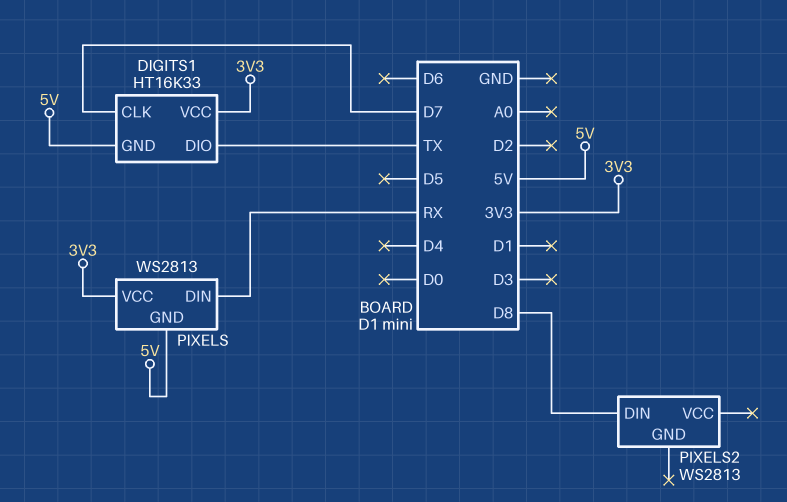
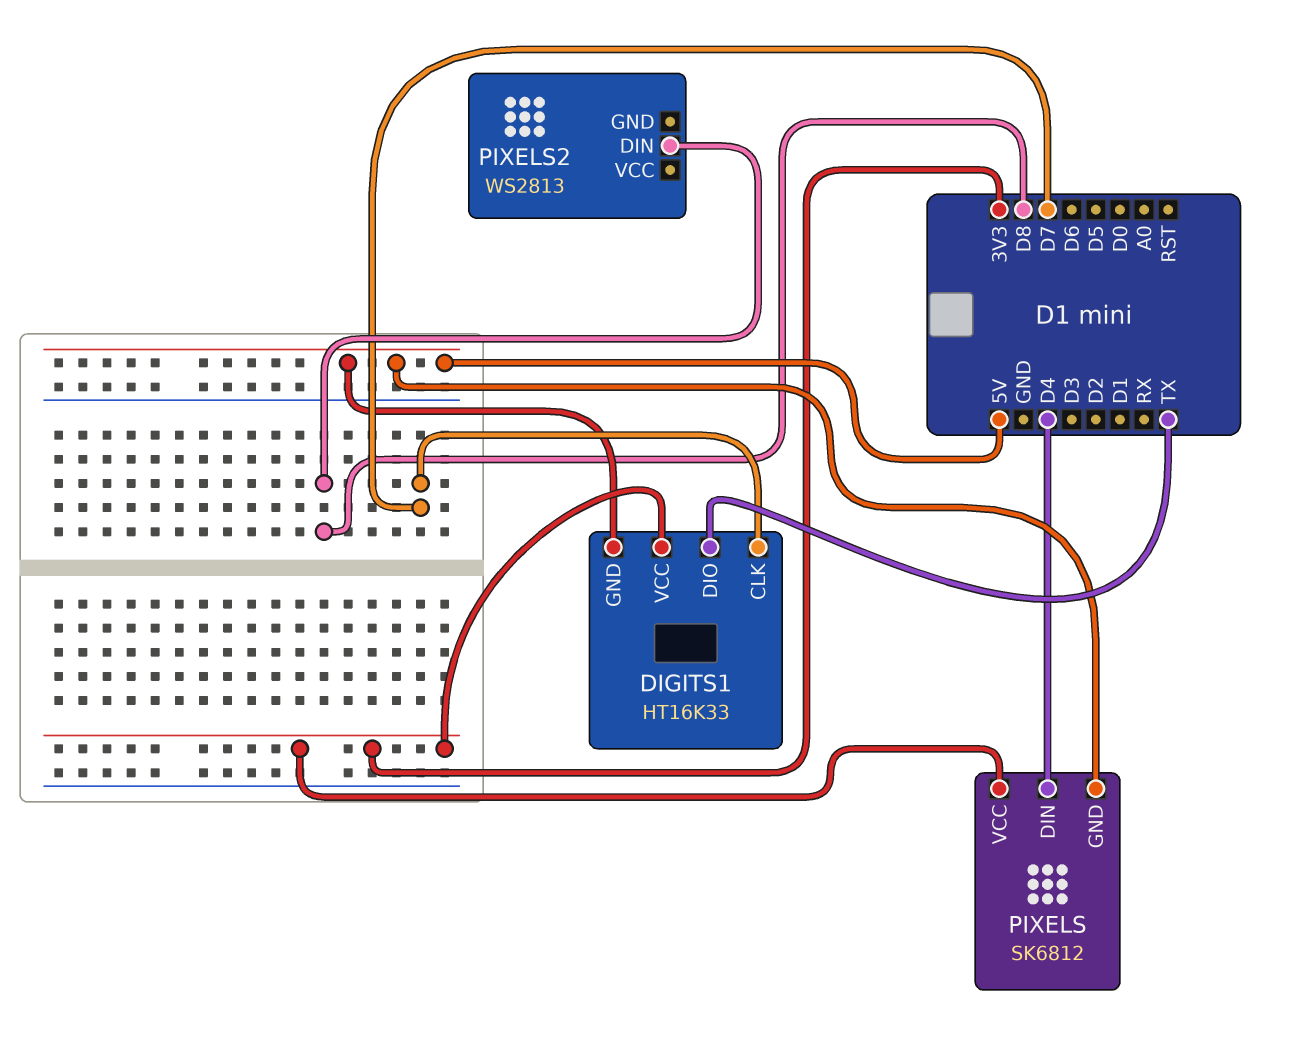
PIXELS: WS2813 -> SK6812
PIXELS pin DIN: RX -> D4

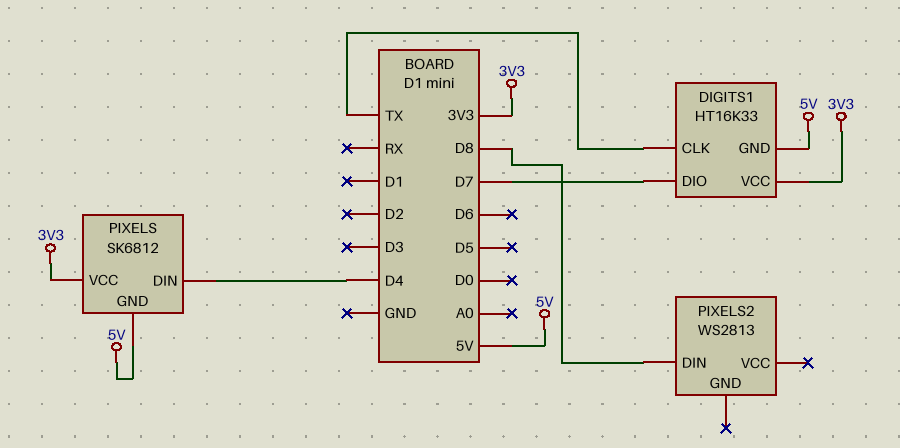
DIGITS1 pin CLK: D7 -> TX
DIGITS1 pin DIO: TX -> D7

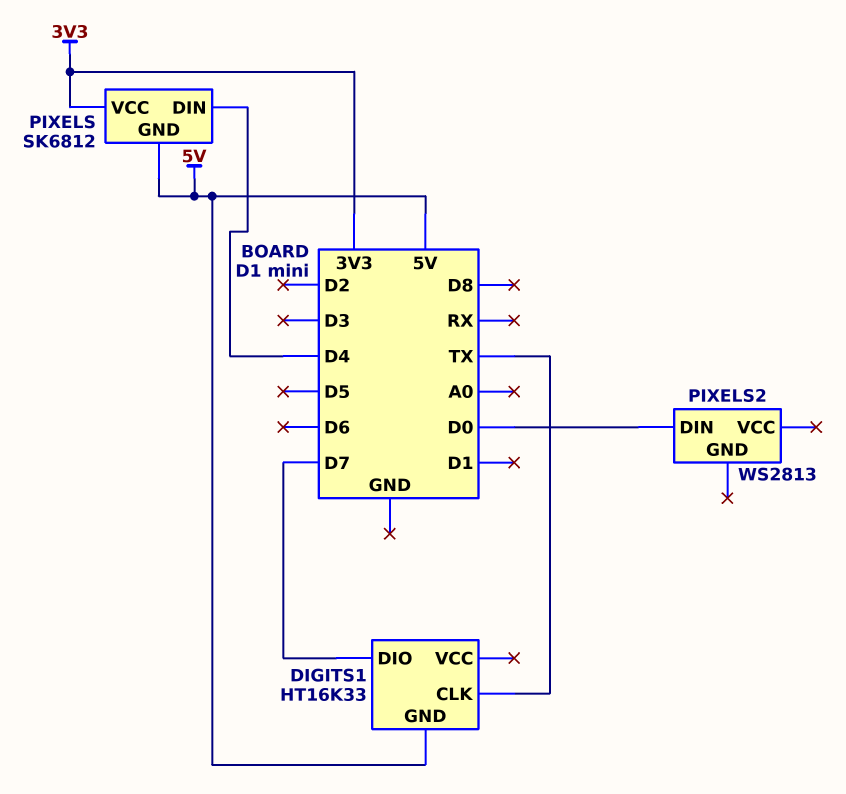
DIGITS1 pin VCC: 3V3 -> none
PIXELS2 pin DIN: D8 -> D0

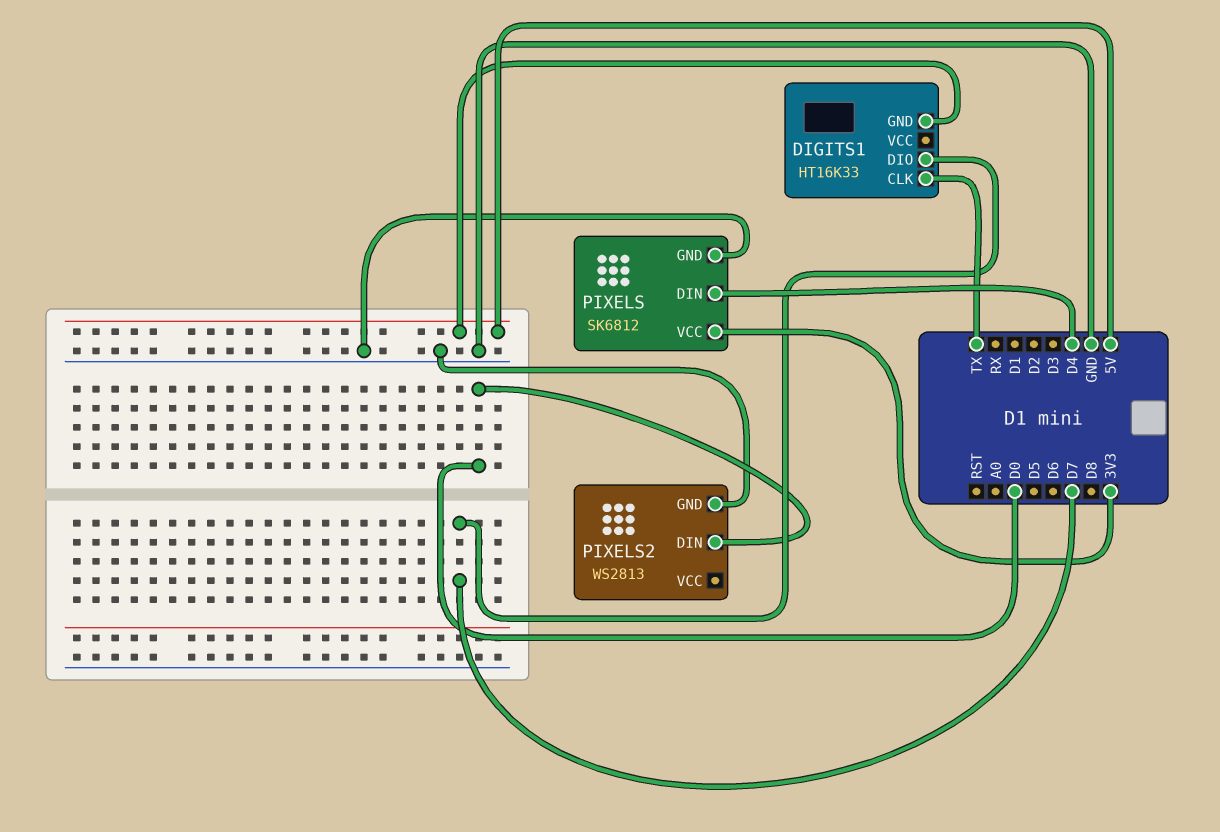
PIXELS pin GND: 5V -> GND
PIXELS2 pin GND: none -> GND

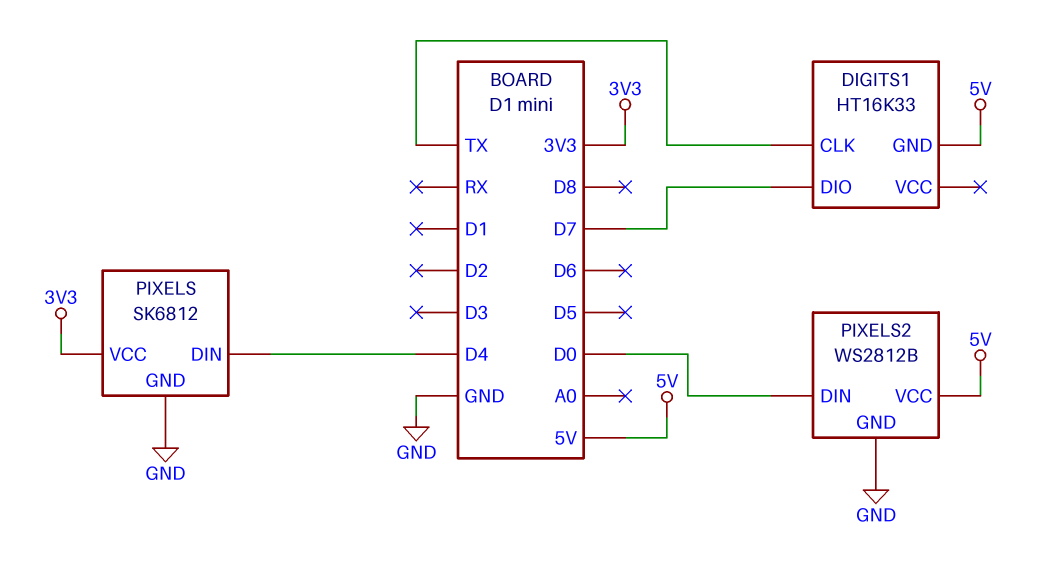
PIXELS2: WS2813 -> WS2812B
PIXELS2 pin VCC: none -> 5V

